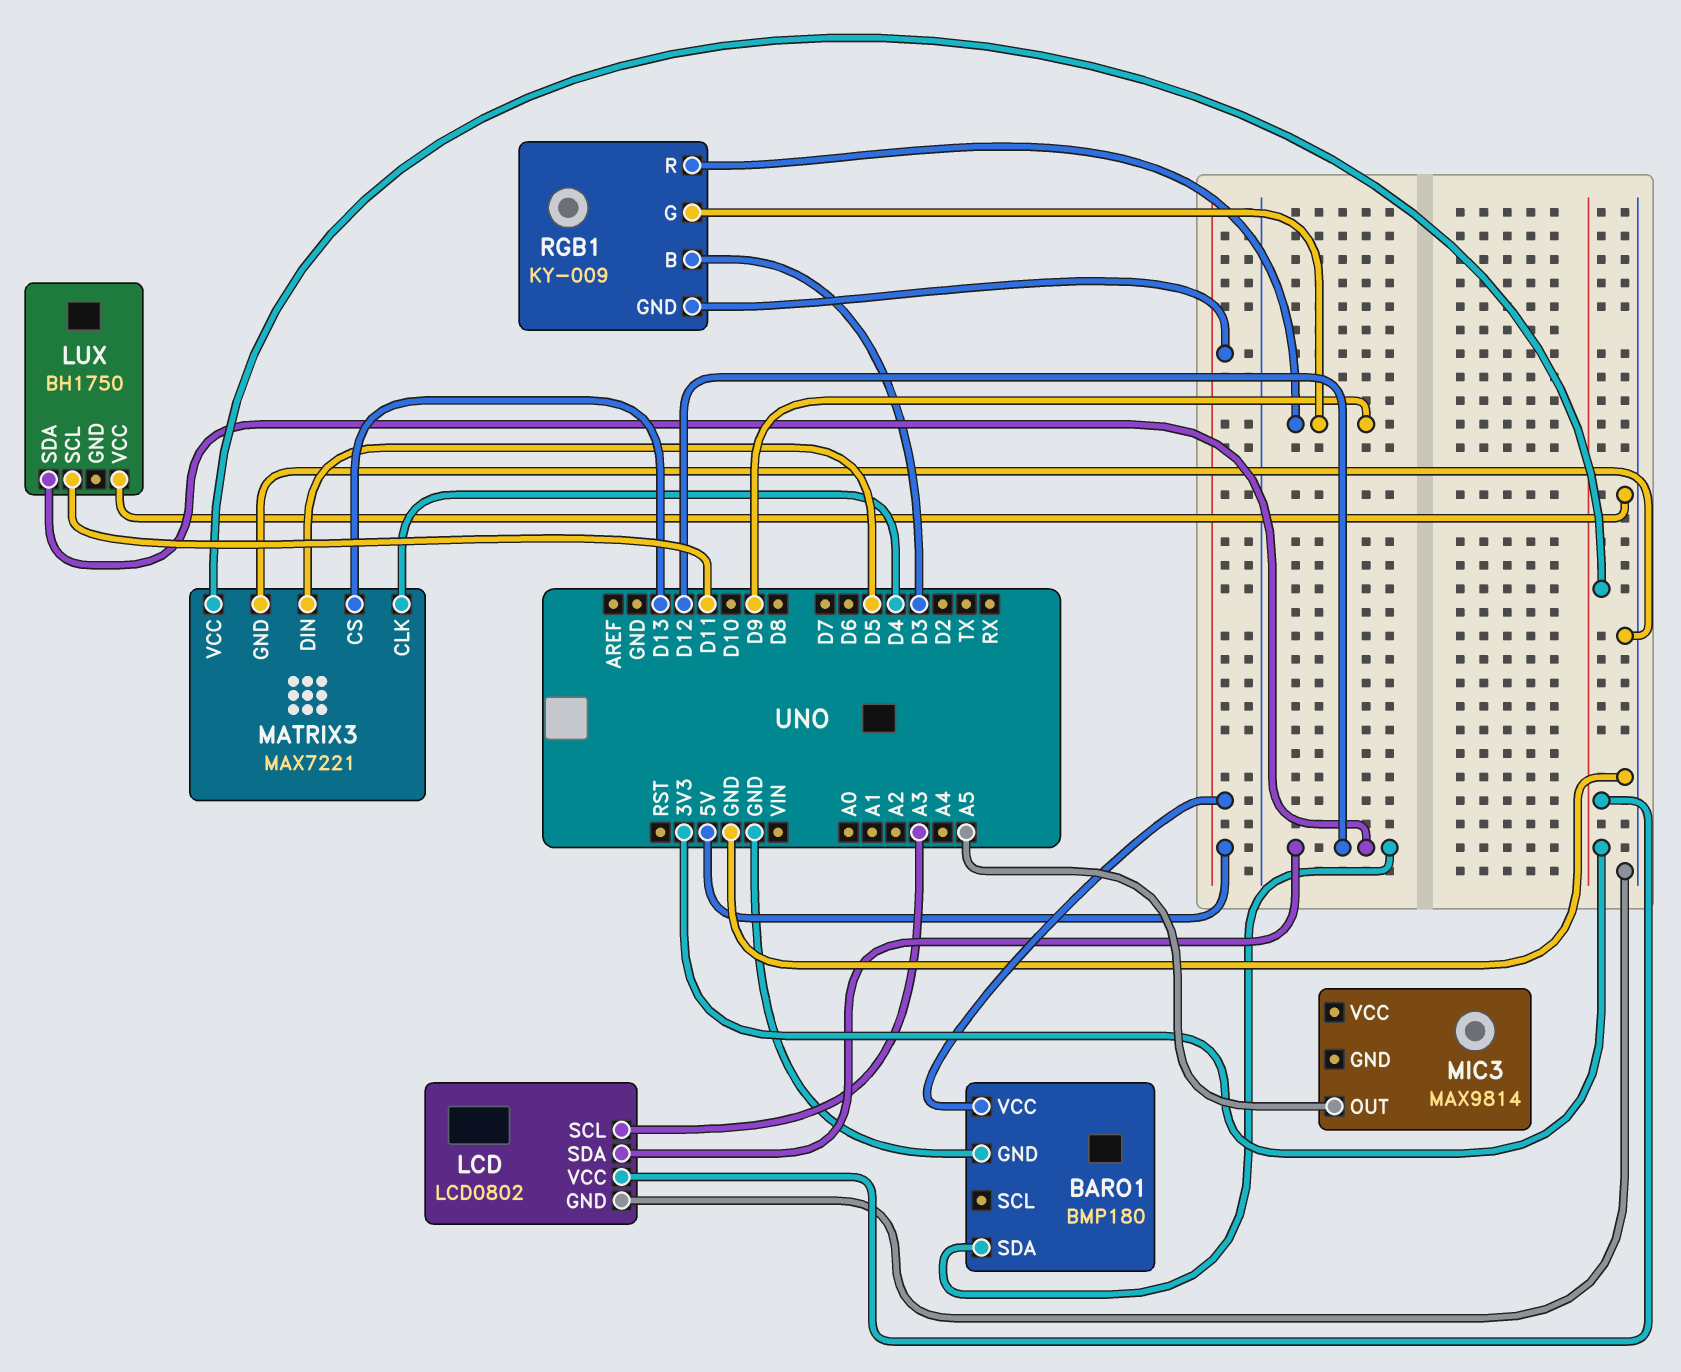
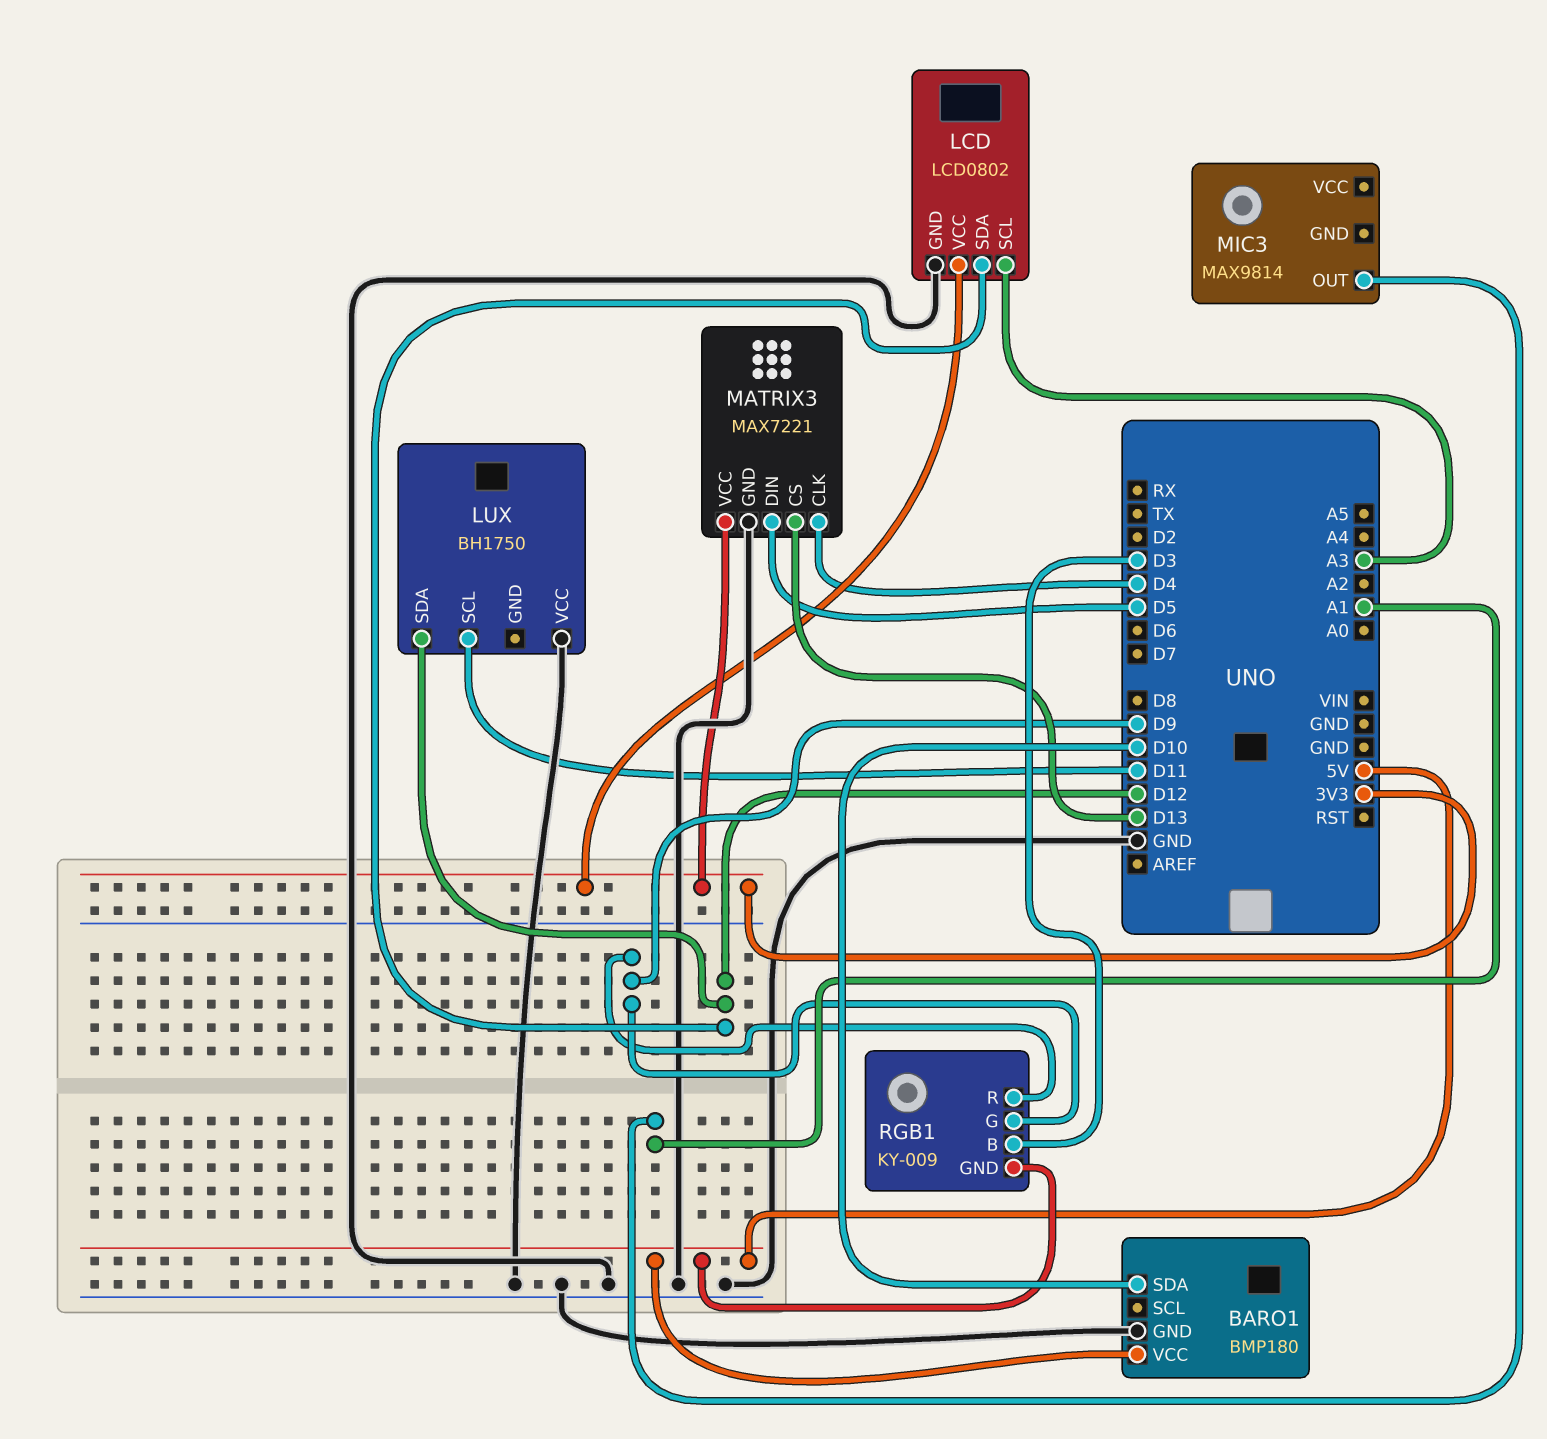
BARO1 pin SDA: D12 -> D10
MIC3 pin OUT: A5 -> A1

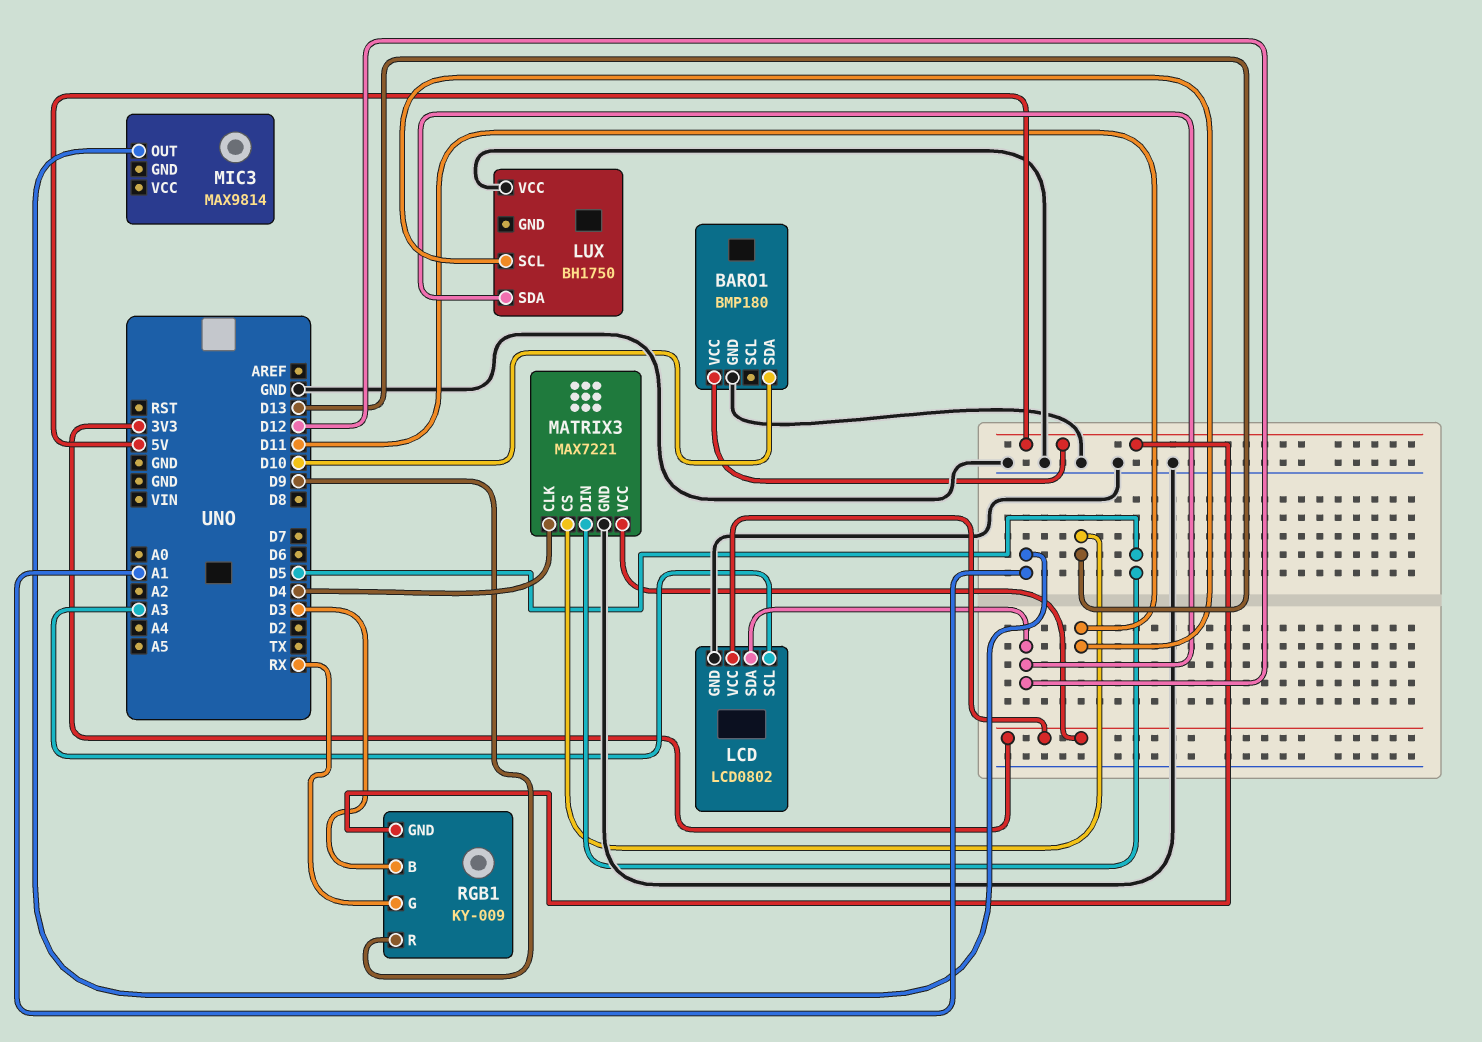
RGB1 pin G: D9 -> RX

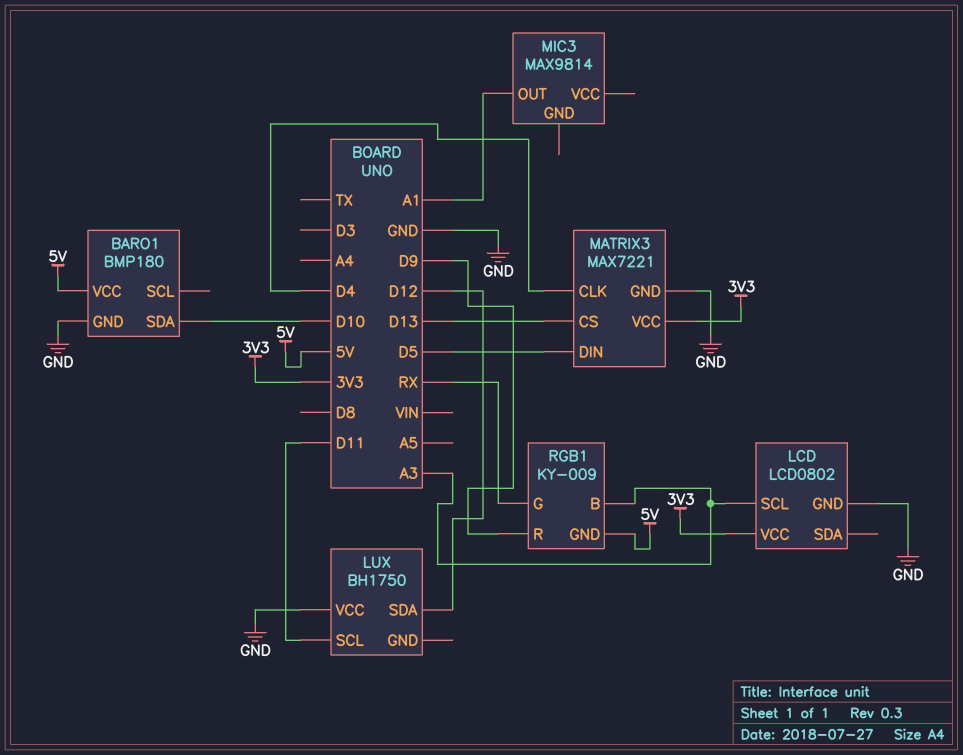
LCD pin SDA: D12 -> none
RGB1 pin B: D3 -> A3

